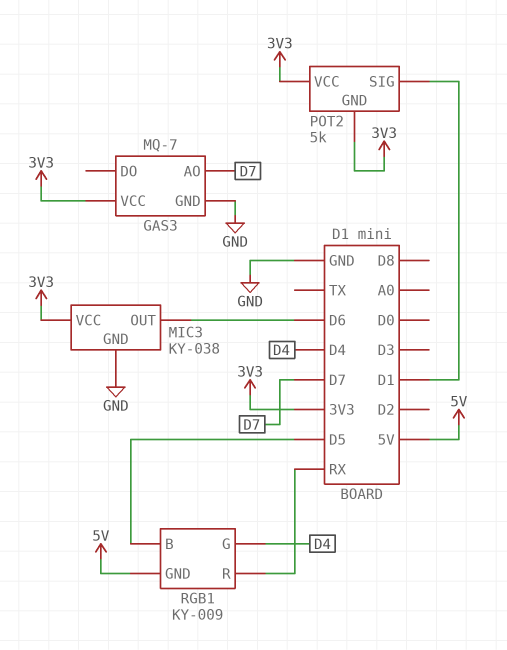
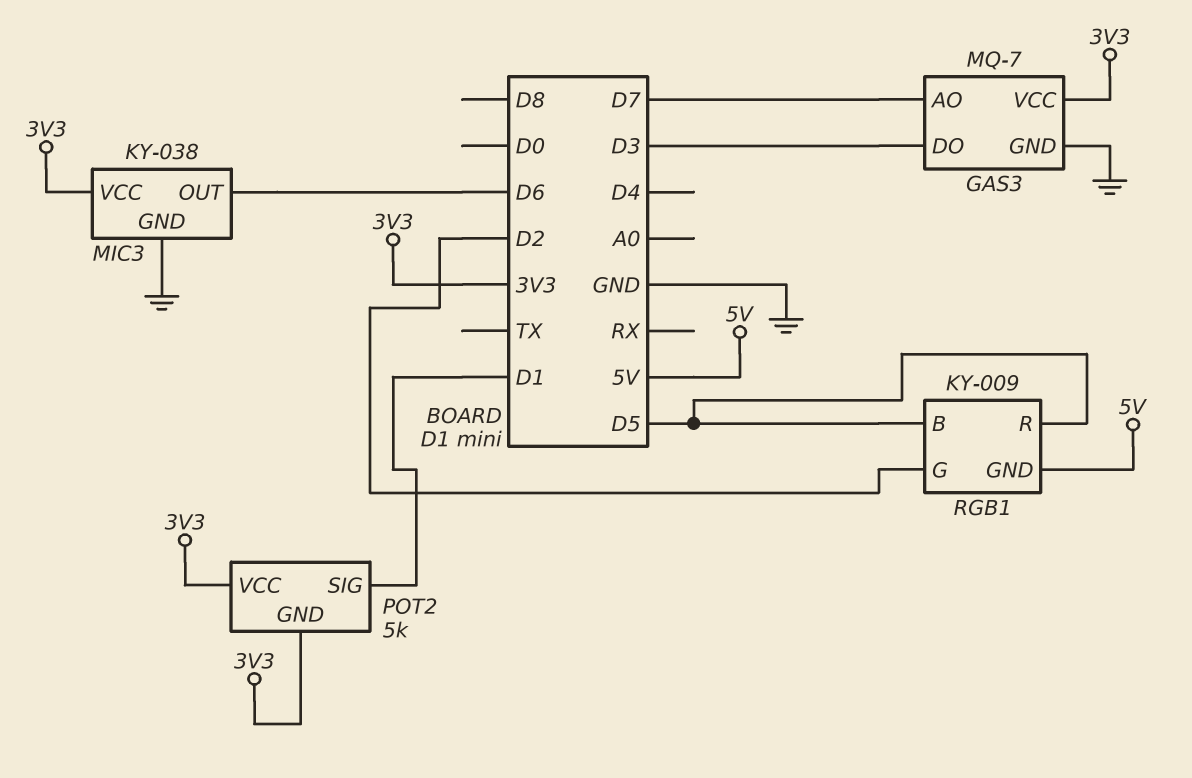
GAS3 pin DO: none -> D3
RGB1 pin G: D4 -> D2
RGB1 pin R: RX -> D5

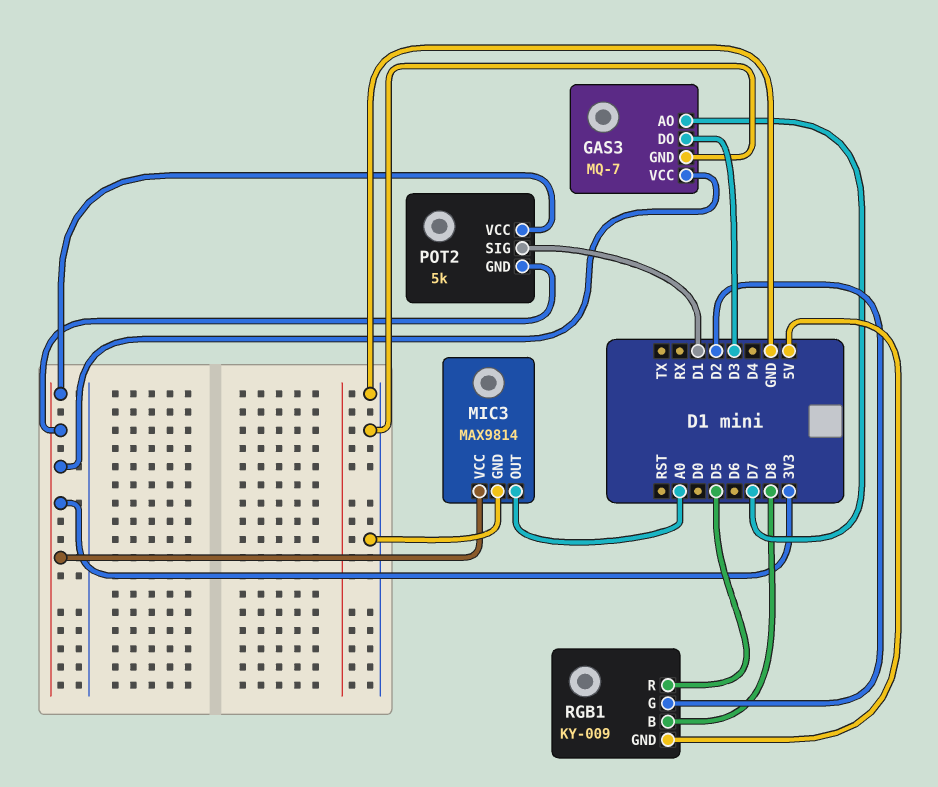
MIC3: KY-038 -> MAX9814
MIC3 pin OUT: D6 -> A0
RGB1 pin B: D5 -> D8

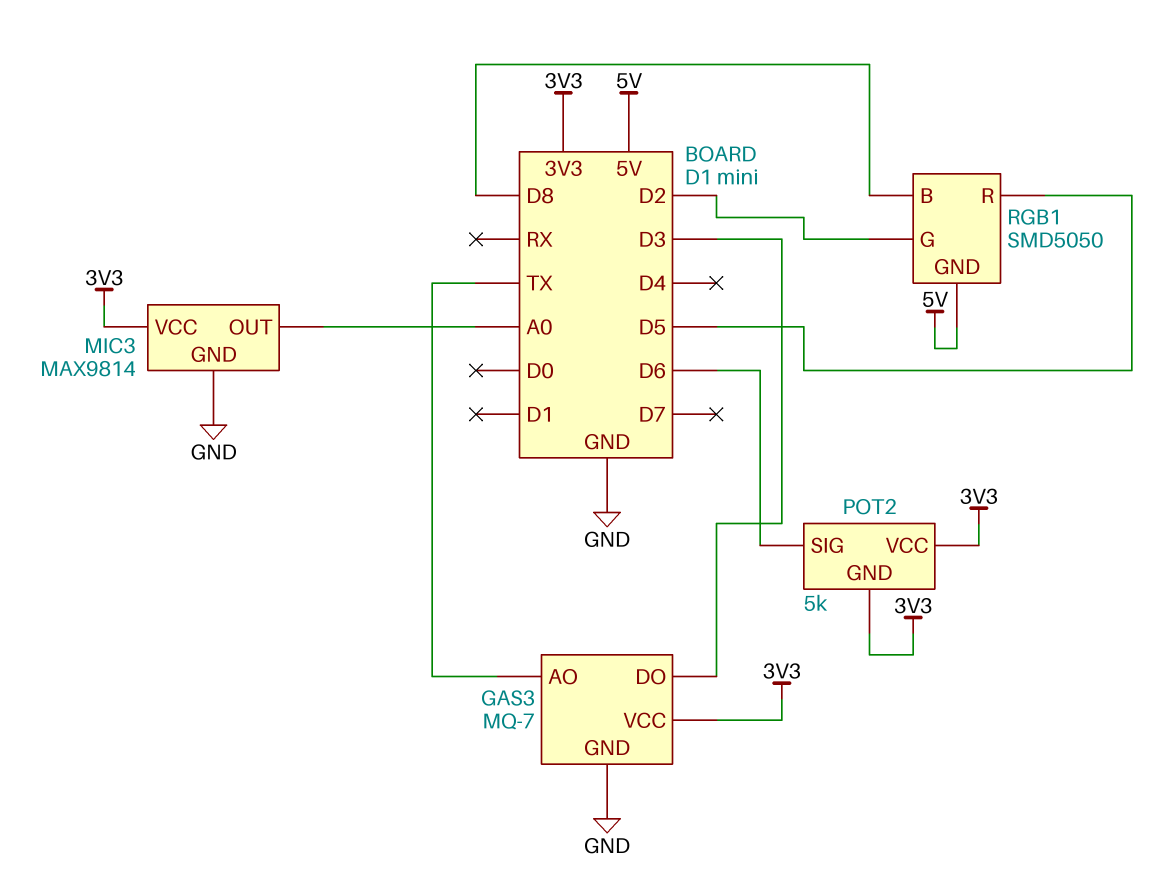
GAS3 pin AO: D7 -> TX
POT2 pin SIG: D1 -> D6
RGB1: KY-009 -> SMD5050

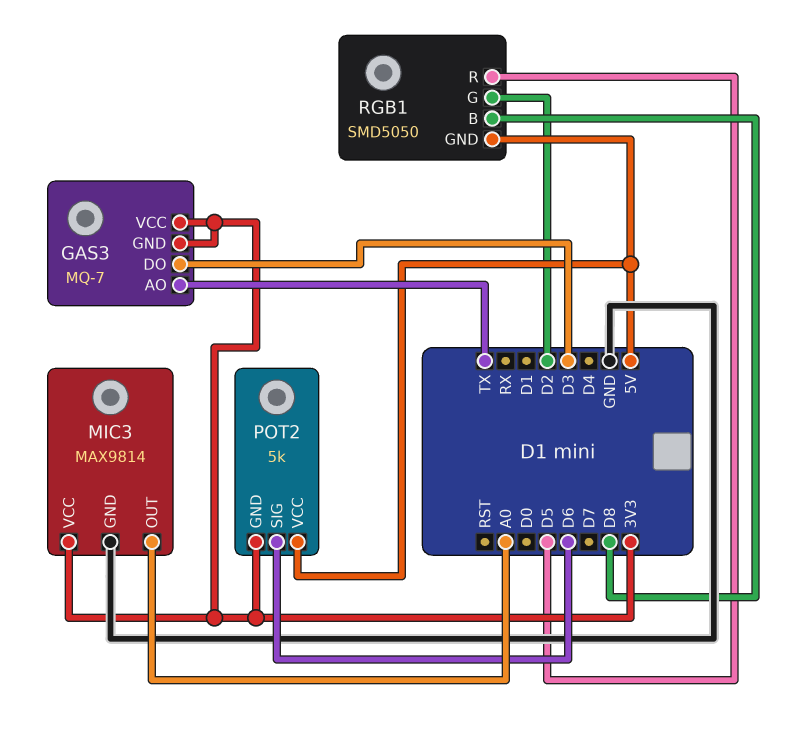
GAS3 pin GND: GND -> 3V3
POT2 pin VCC: 3V3 -> 5V

